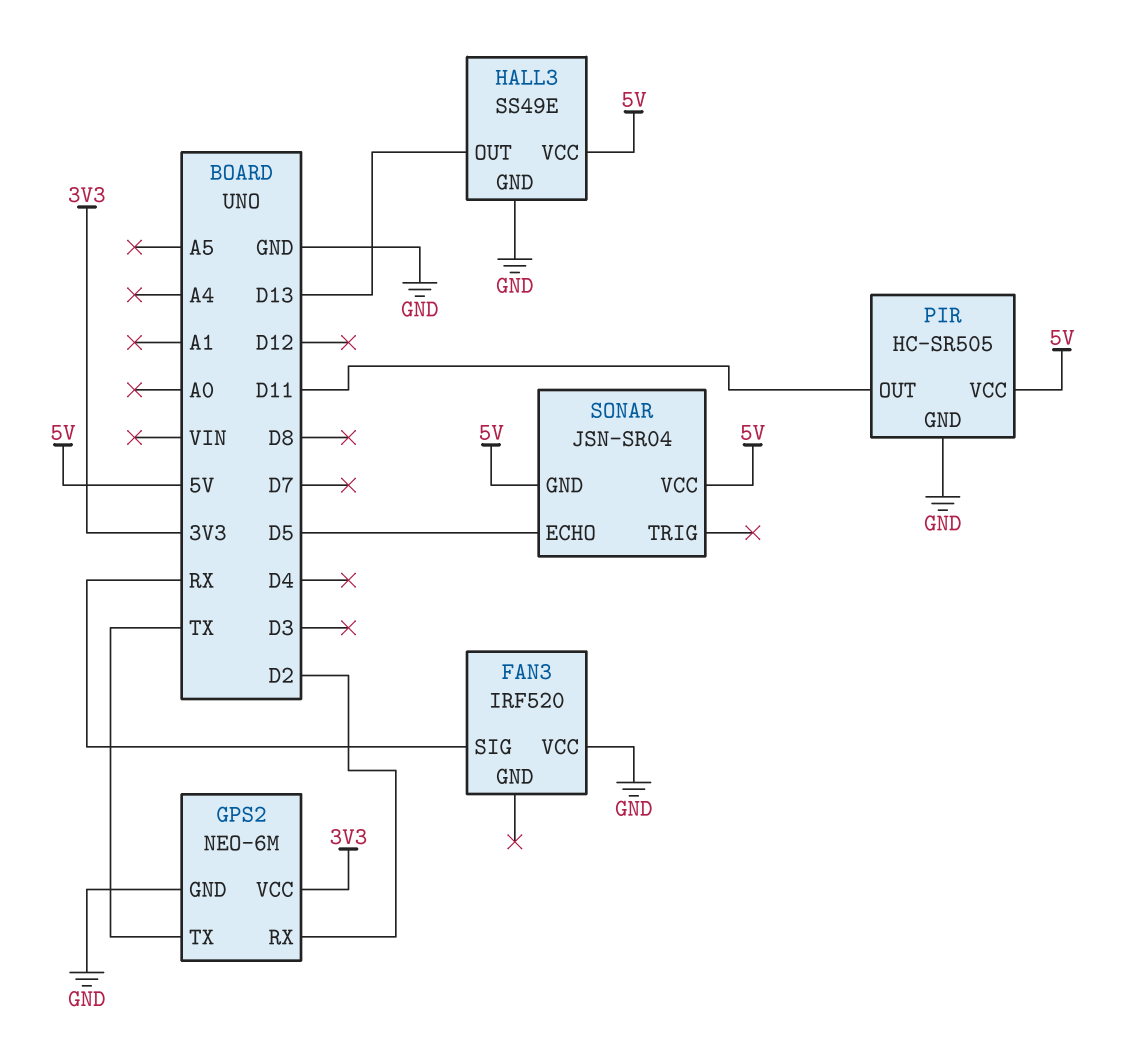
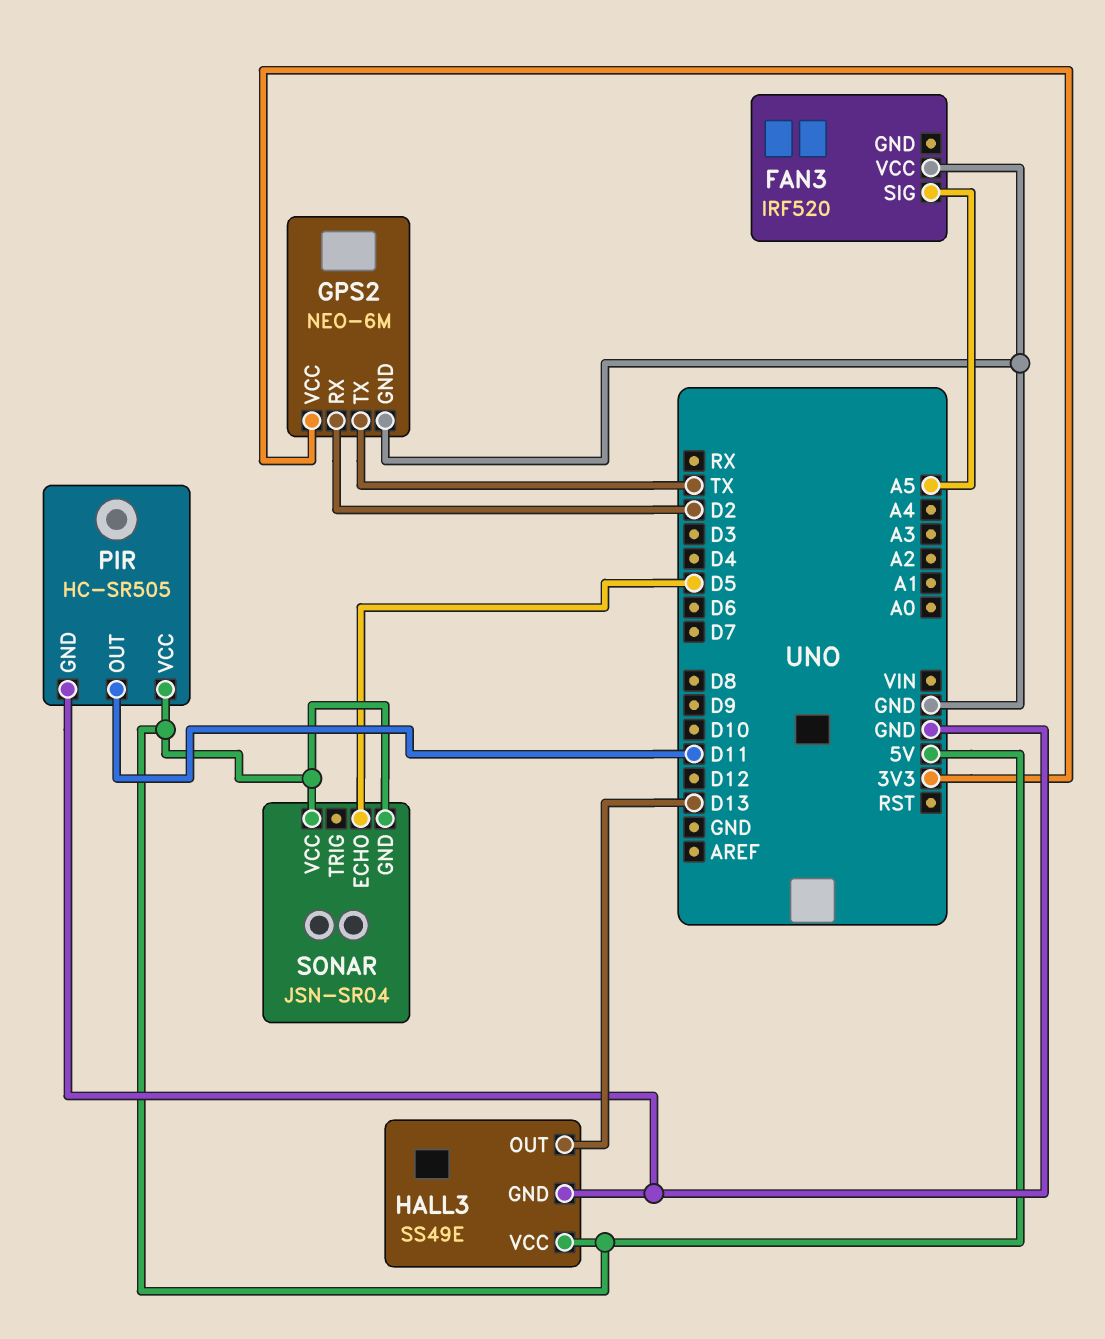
FAN3 pin SIG: RX -> A5

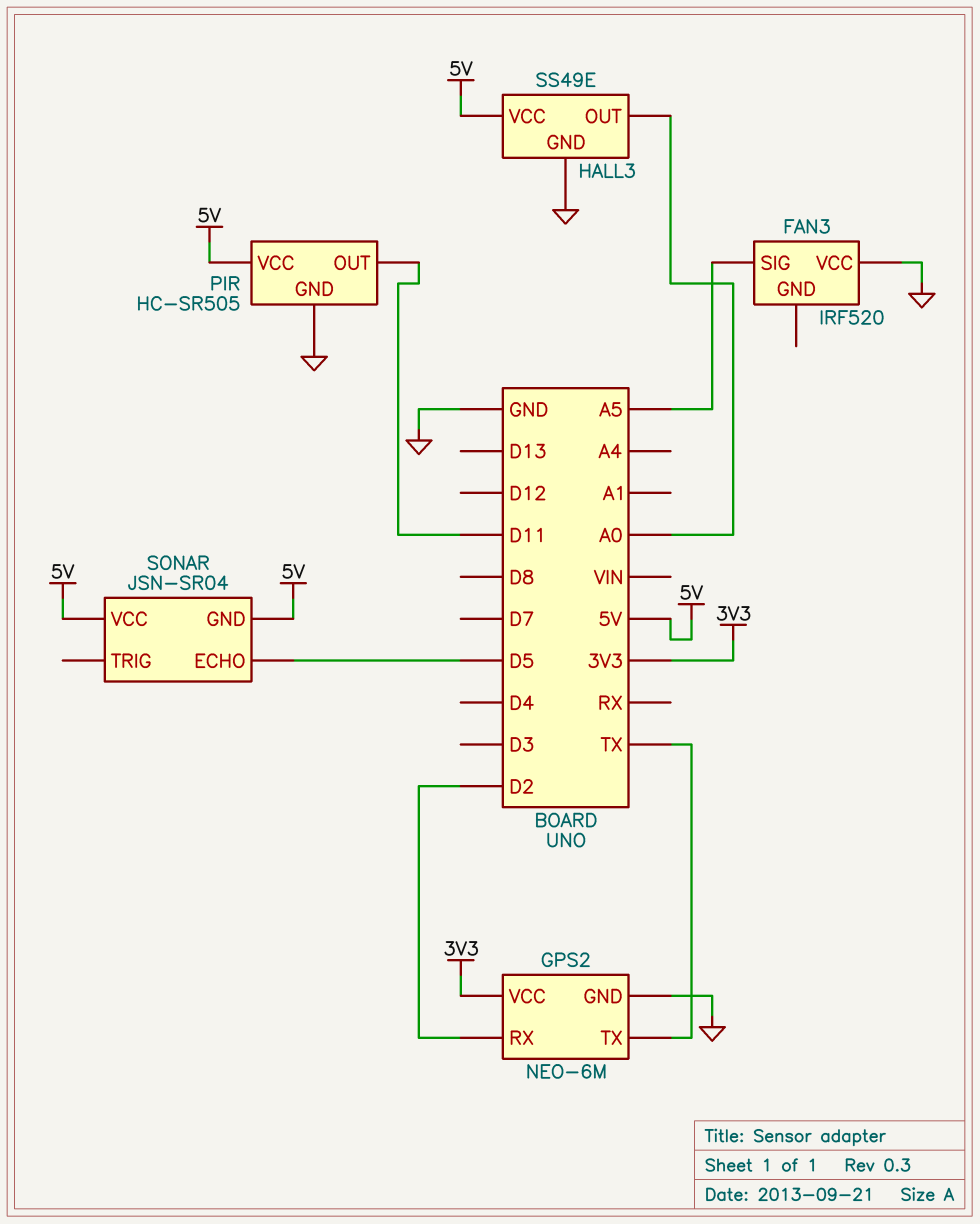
HALL3 pin OUT: D13 -> A0

